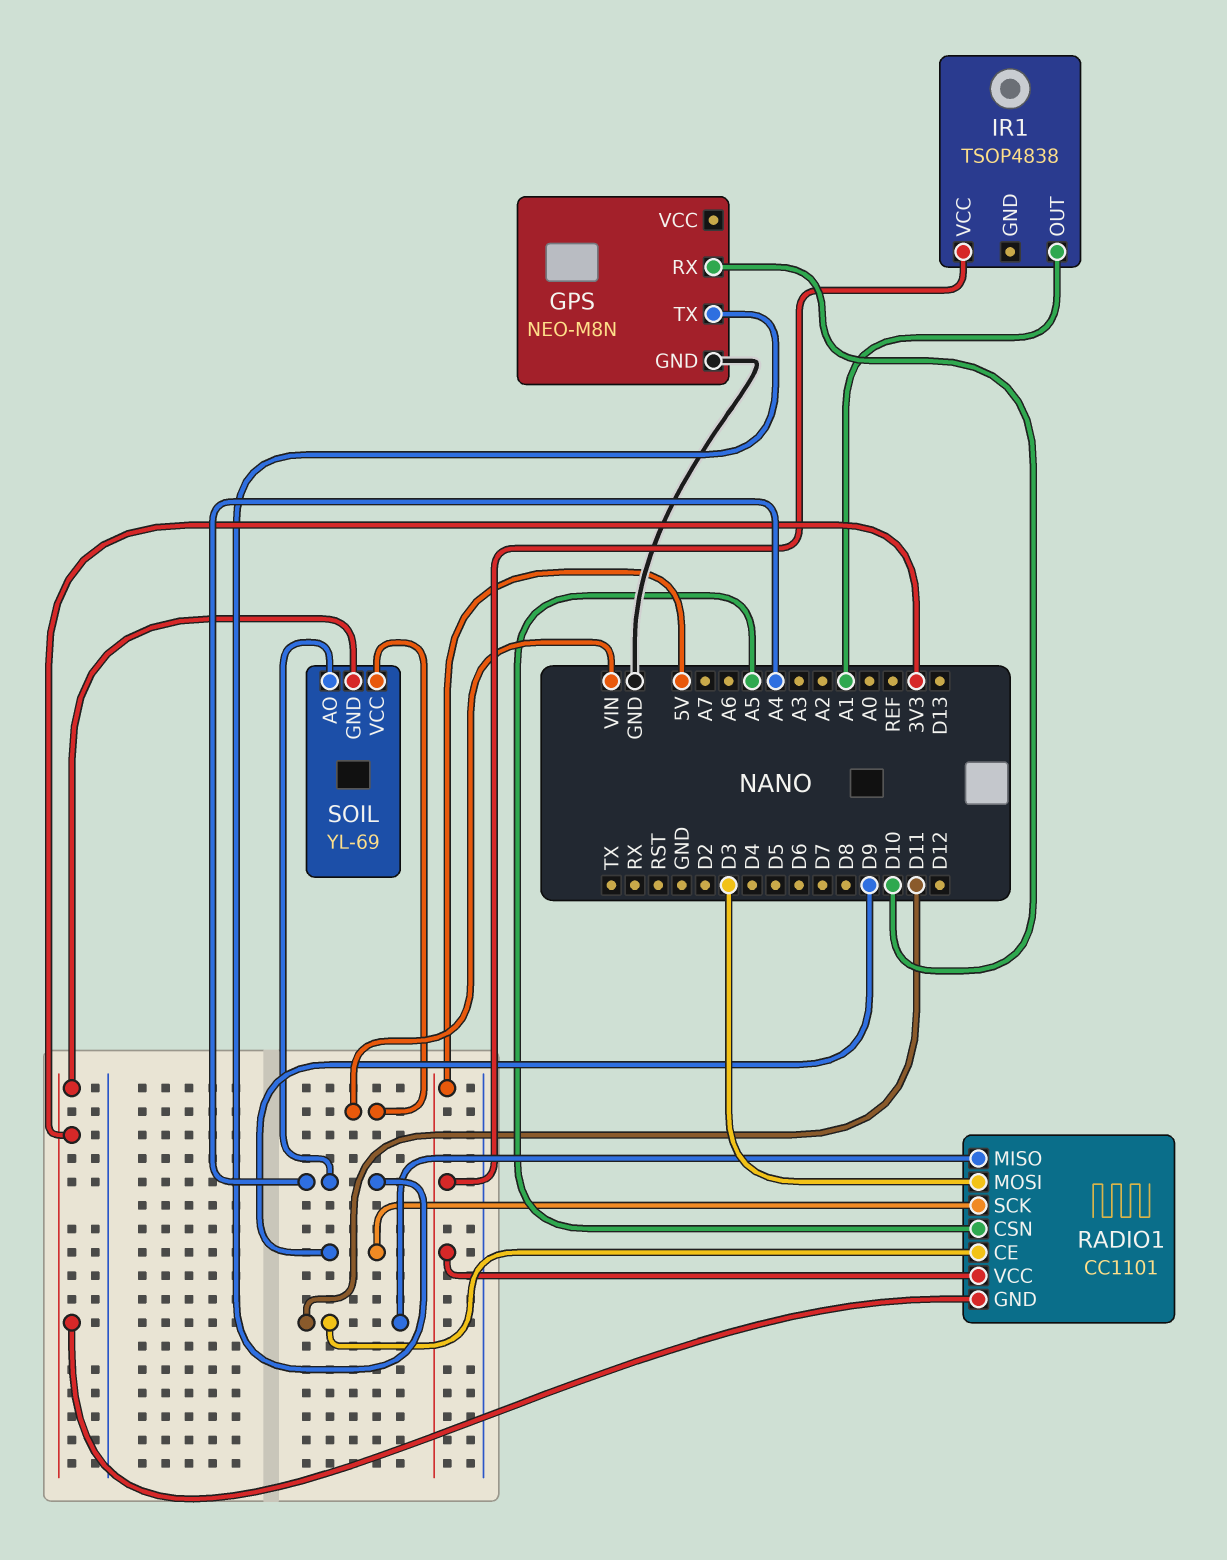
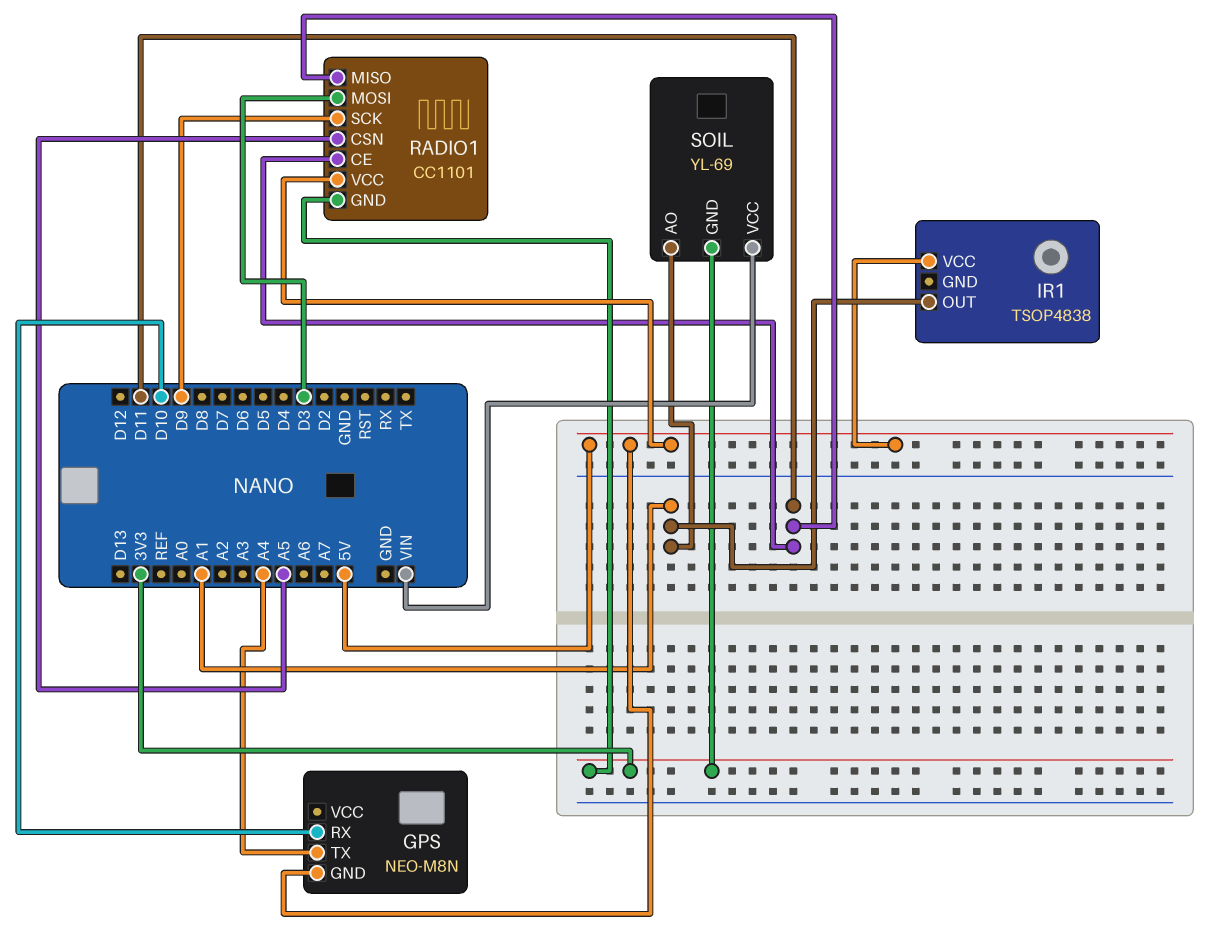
GPS pin GND: GND -> 5V
SOIL pin AO: A4 -> A1

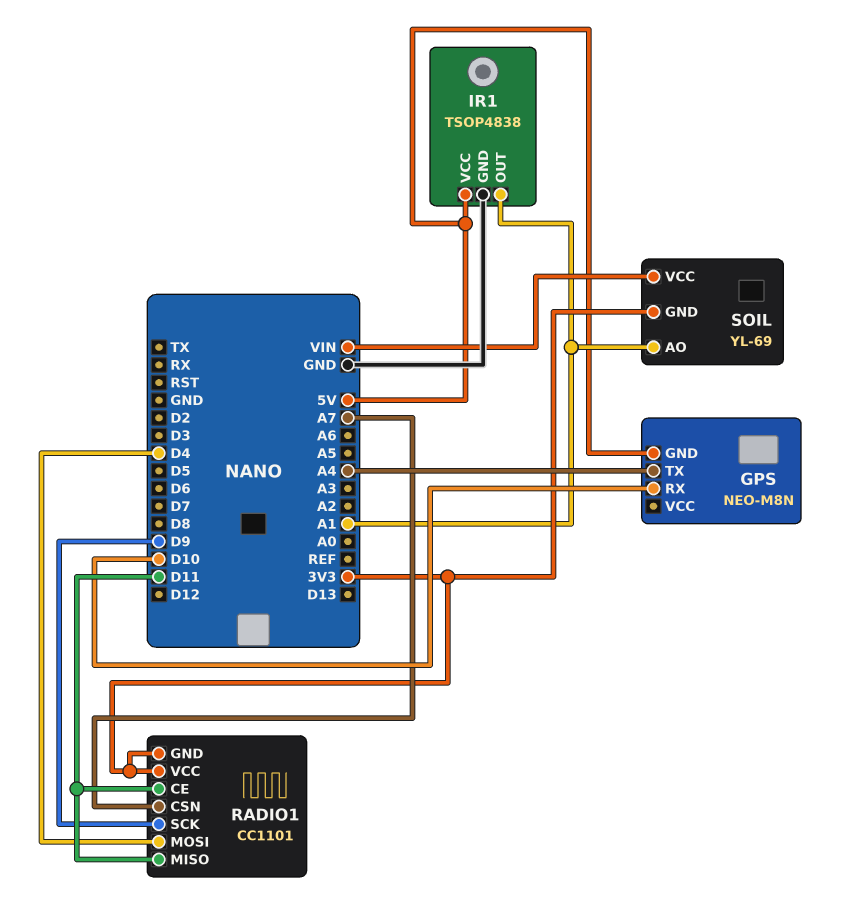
IR1 pin GND: none -> GND
RADIO1 pin CSN: A5 -> A7
RADIO1 pin MOSI: D3 -> D4
RADIO1 pin VCC: 5V -> 3V3

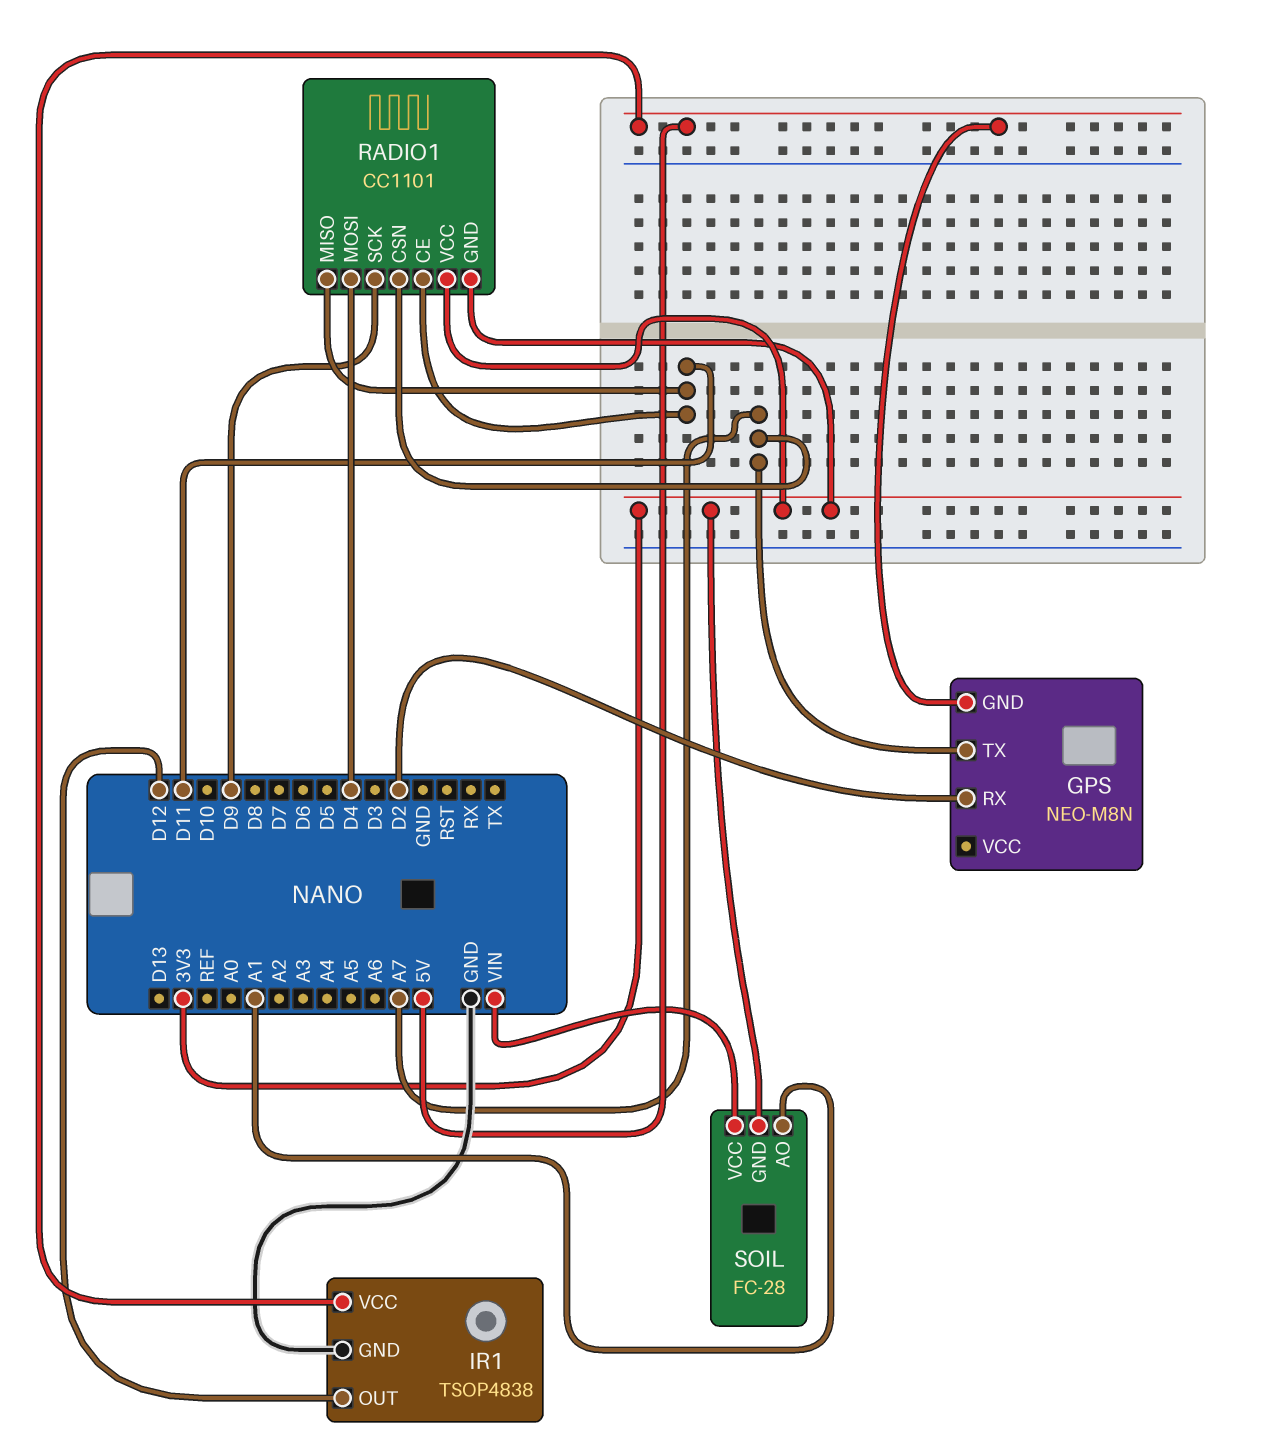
GPS pin RX: D10 -> D2
GPS pin TX: A4 -> A7
IR1 pin OUT: A1 -> D12
SOIL: YL-69 -> FC-28

